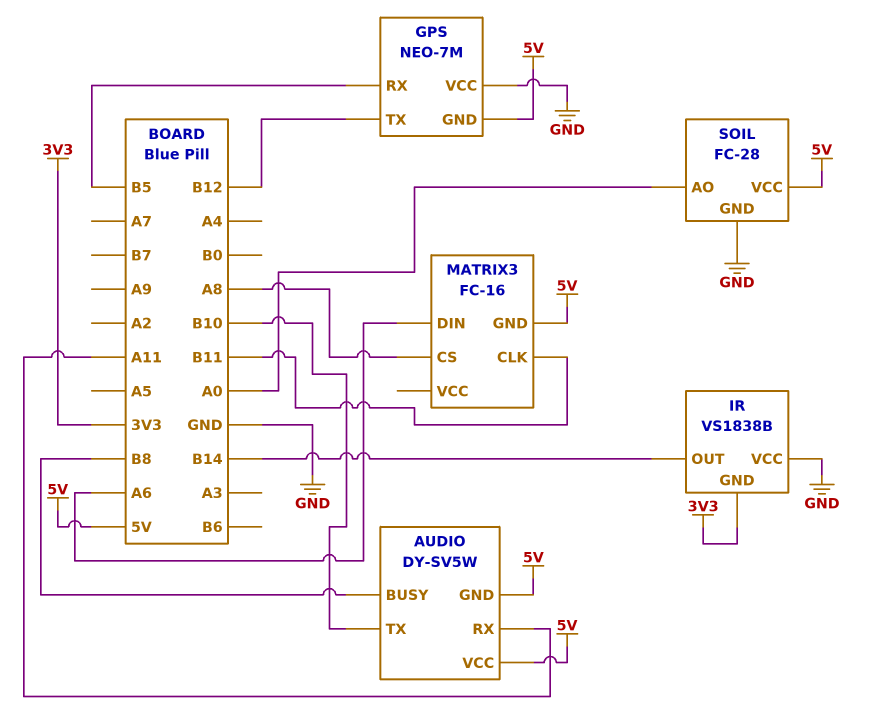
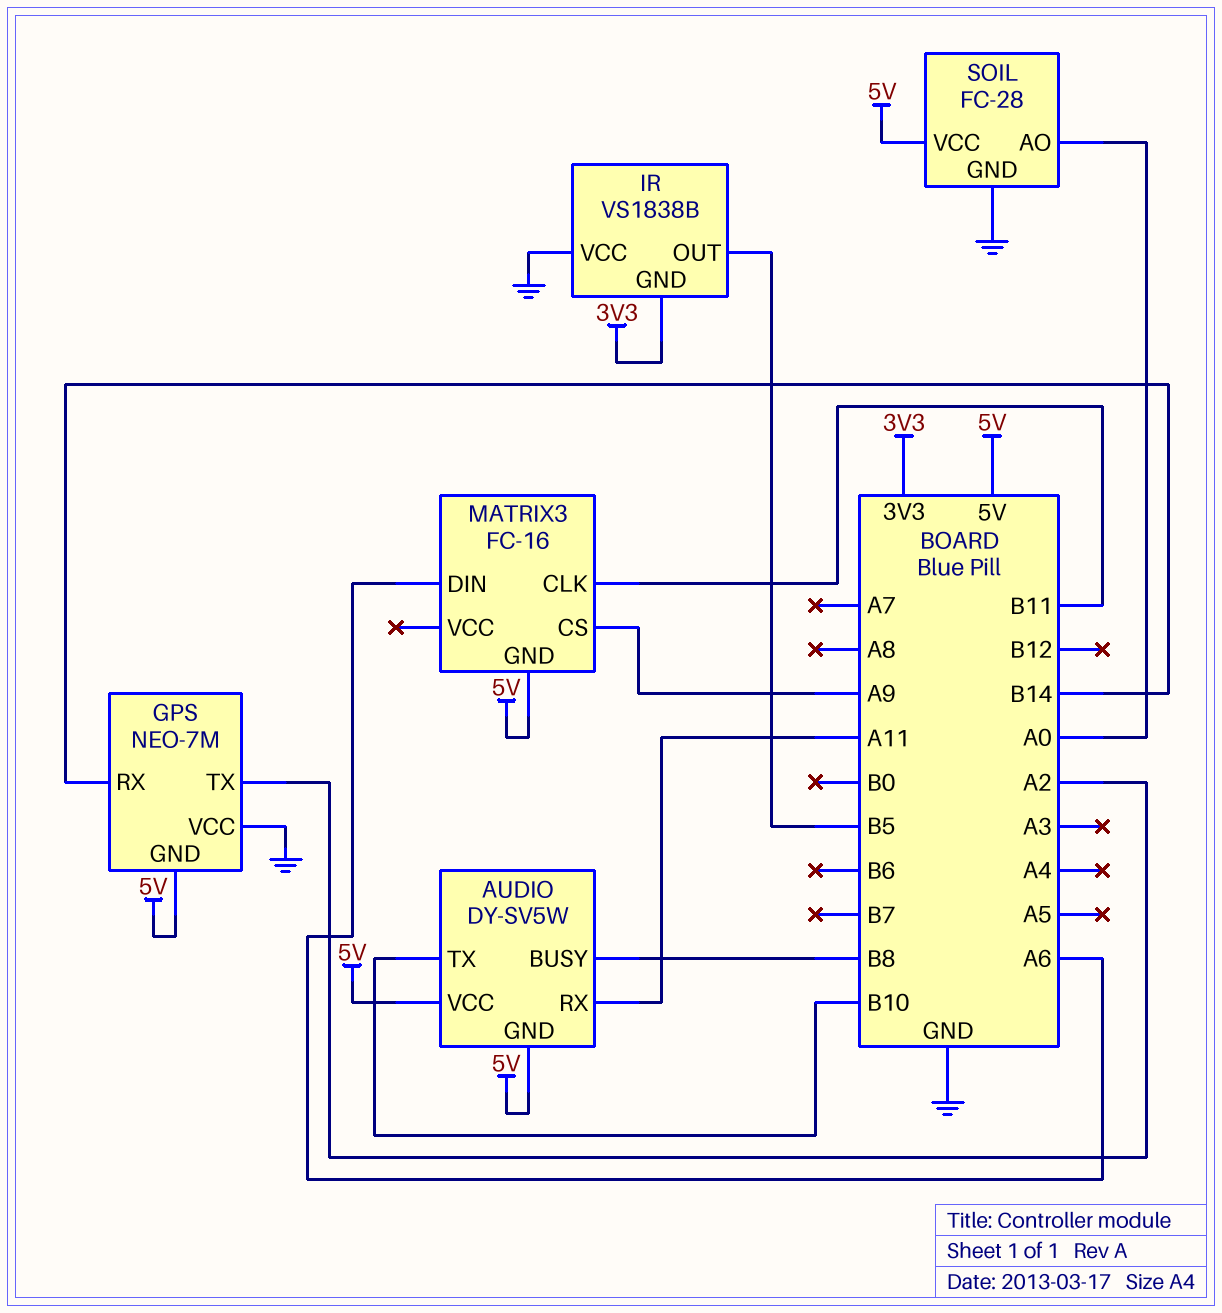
GPS pin RX: B5 -> B14
GPS pin TX: B12 -> A2
IR pin OUT: B14 -> B5
MATRIX3 pin CS: A8 -> A9

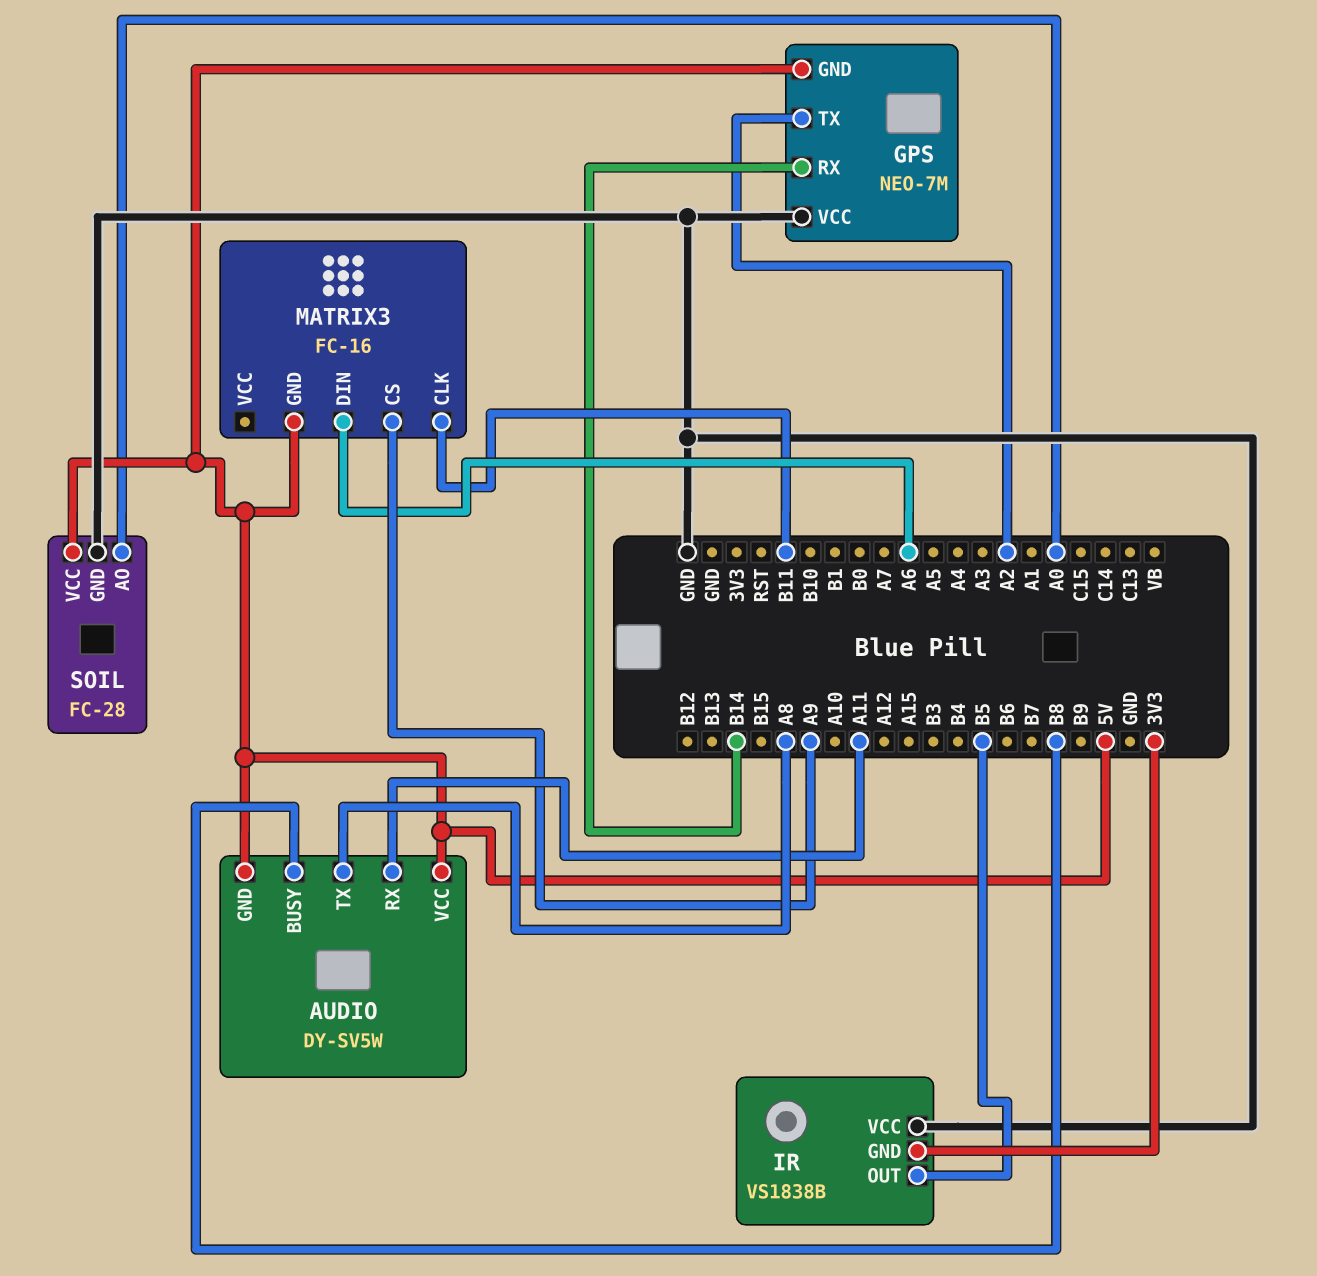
AUDIO pin TX: B10 -> A8

